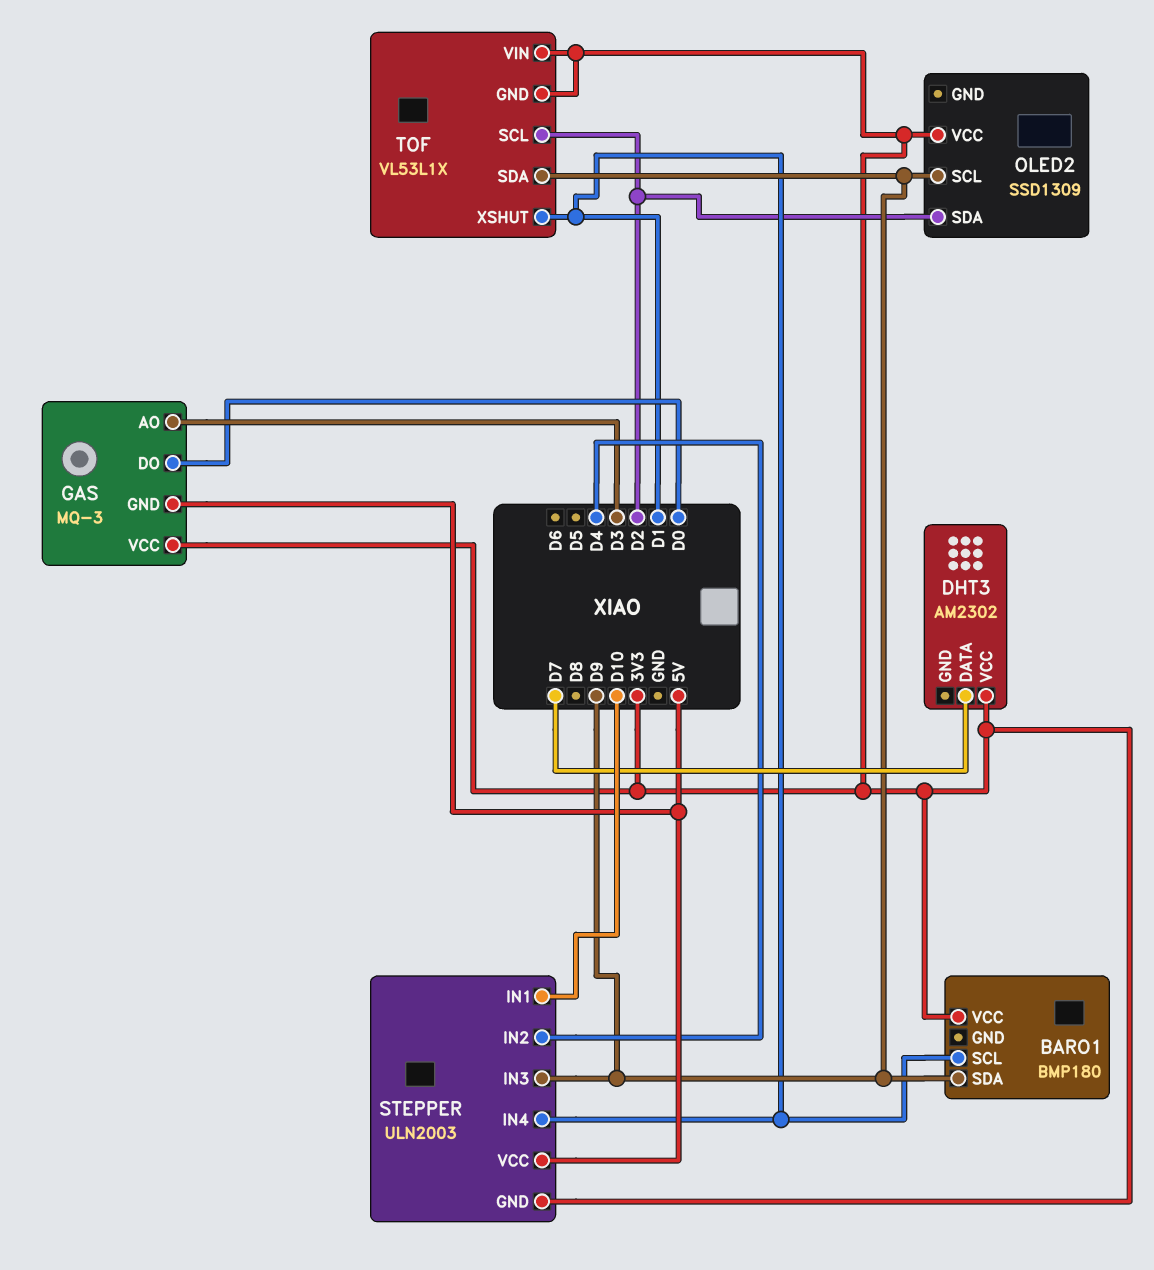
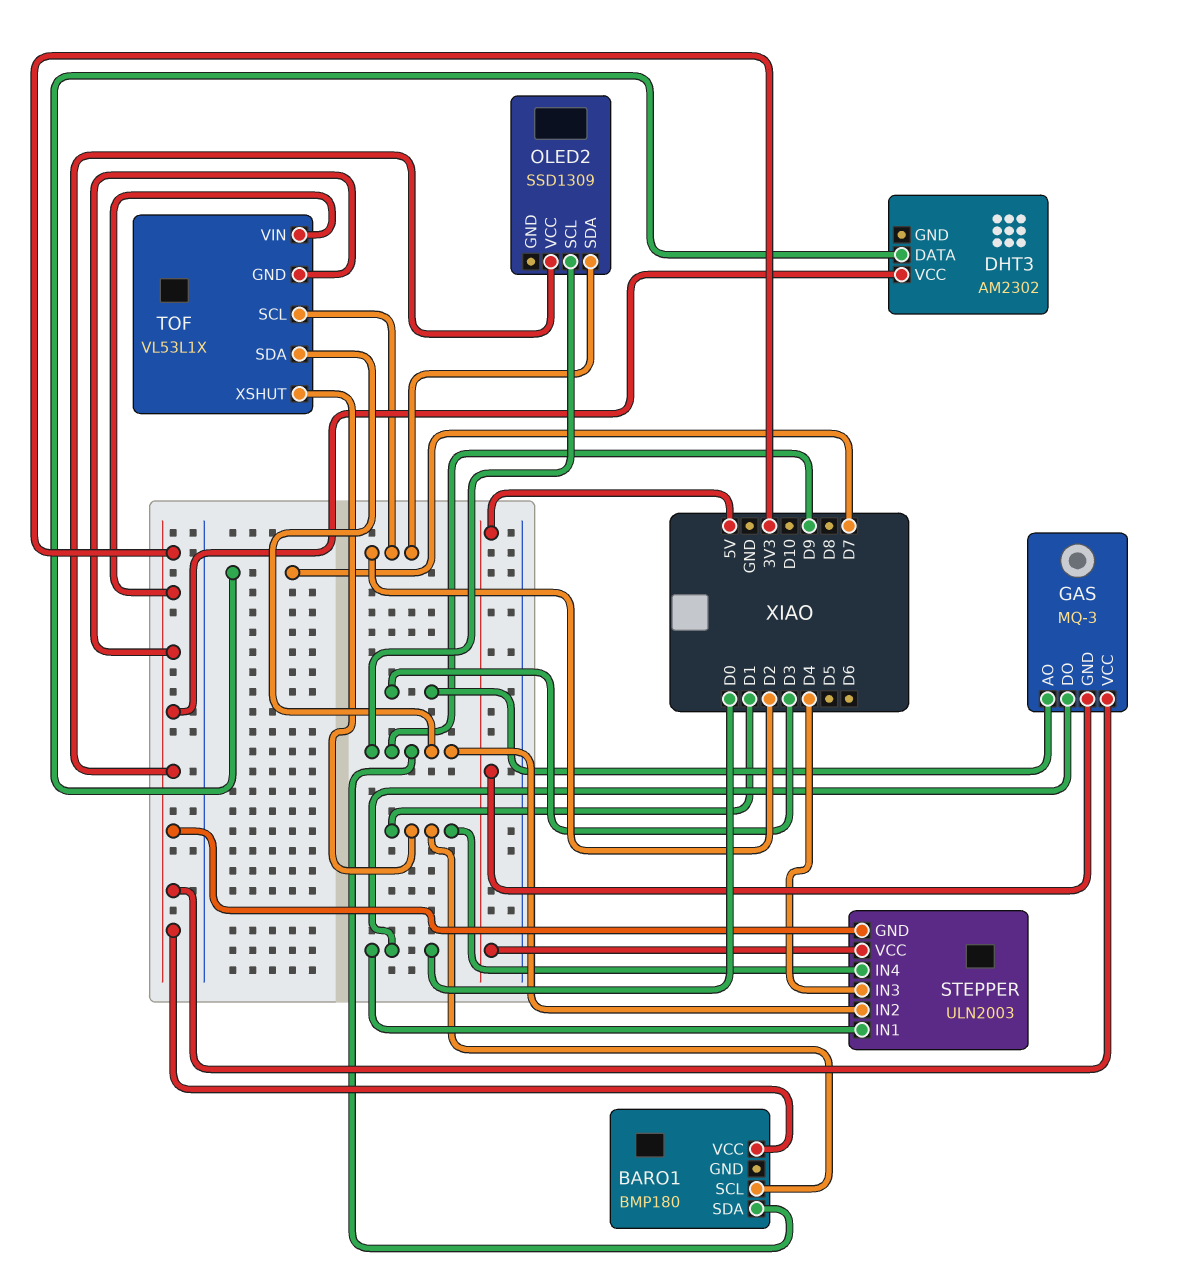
STEPPER pin IN1: D10 -> D0
STEPPER pin IN2: D4 -> D9
STEPPER pin IN3: D9 -> D4

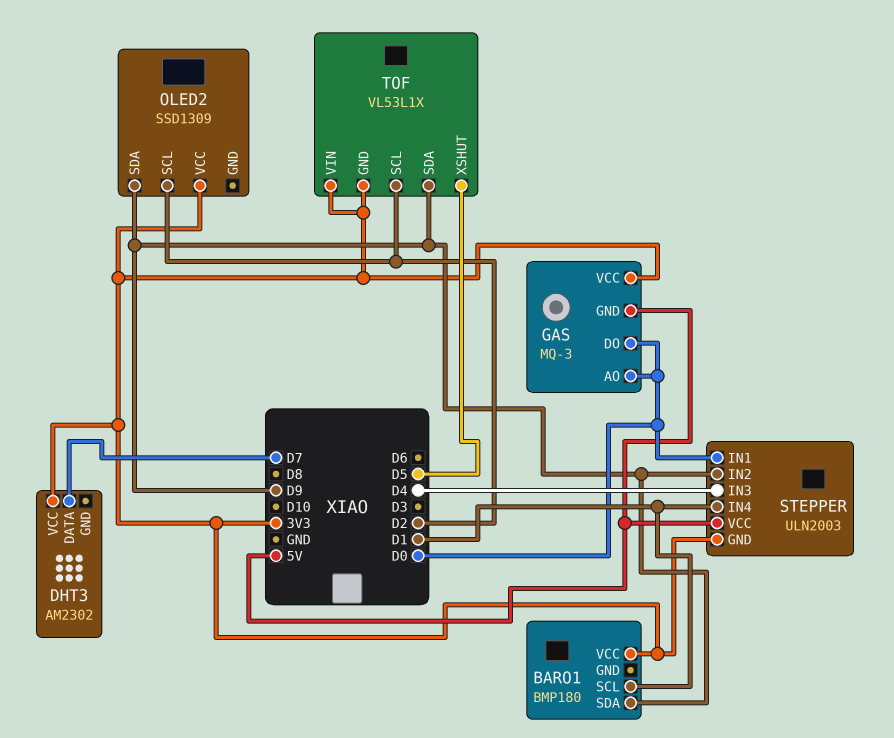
GAS pin AO: D3 -> D0
OLED2 pin SCL: D9 -> D2
OLED2 pin SDA: D2 -> D9
TOF pin XSHUT: D1 -> D5

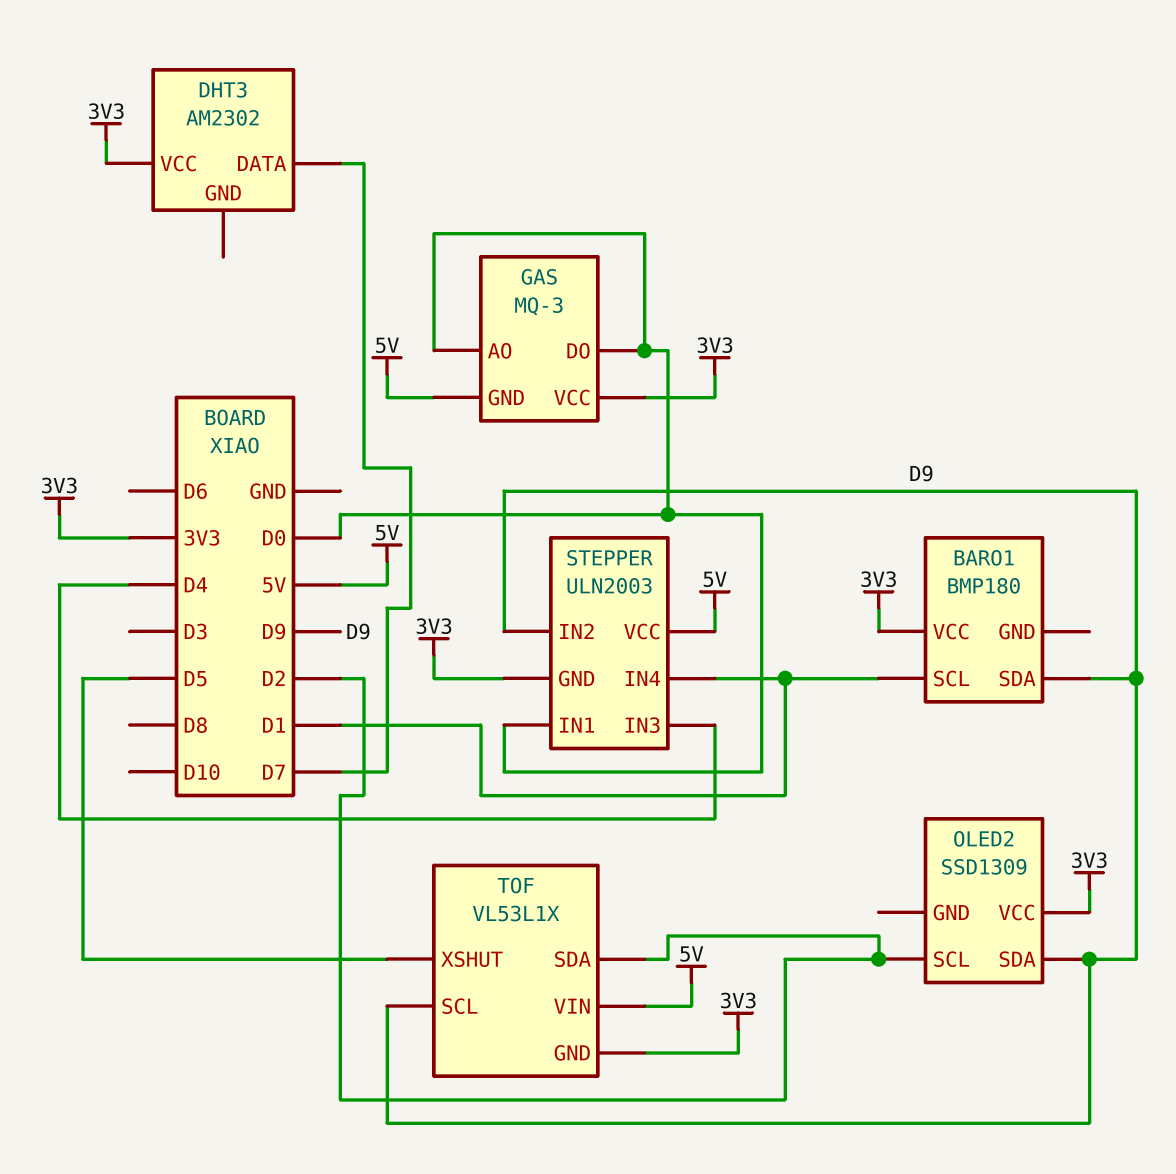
TOF pin SCL: D2 -> D9
TOF pin SDA: D9 -> D2
TOF pin VIN: 3V3 -> 5V

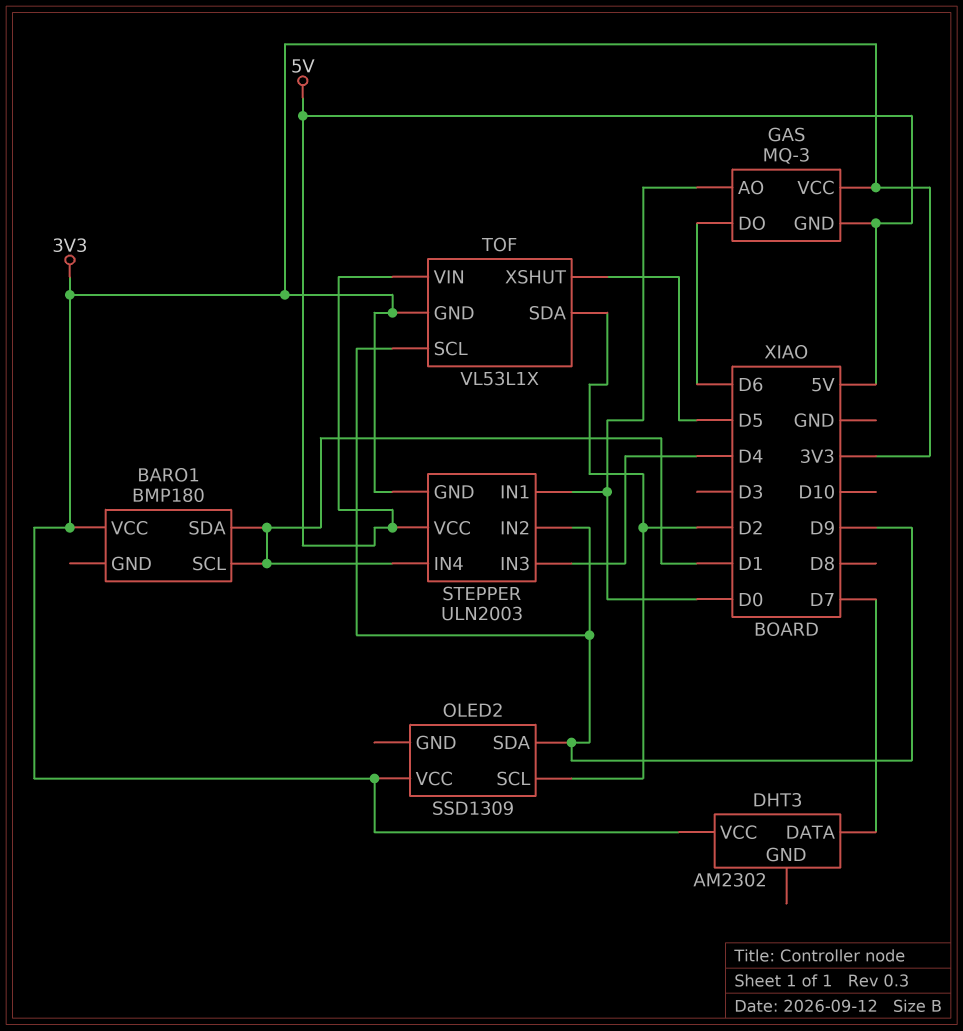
BARO1 pin SDA: D9 -> D1
GAS pin DO: D0 -> D6

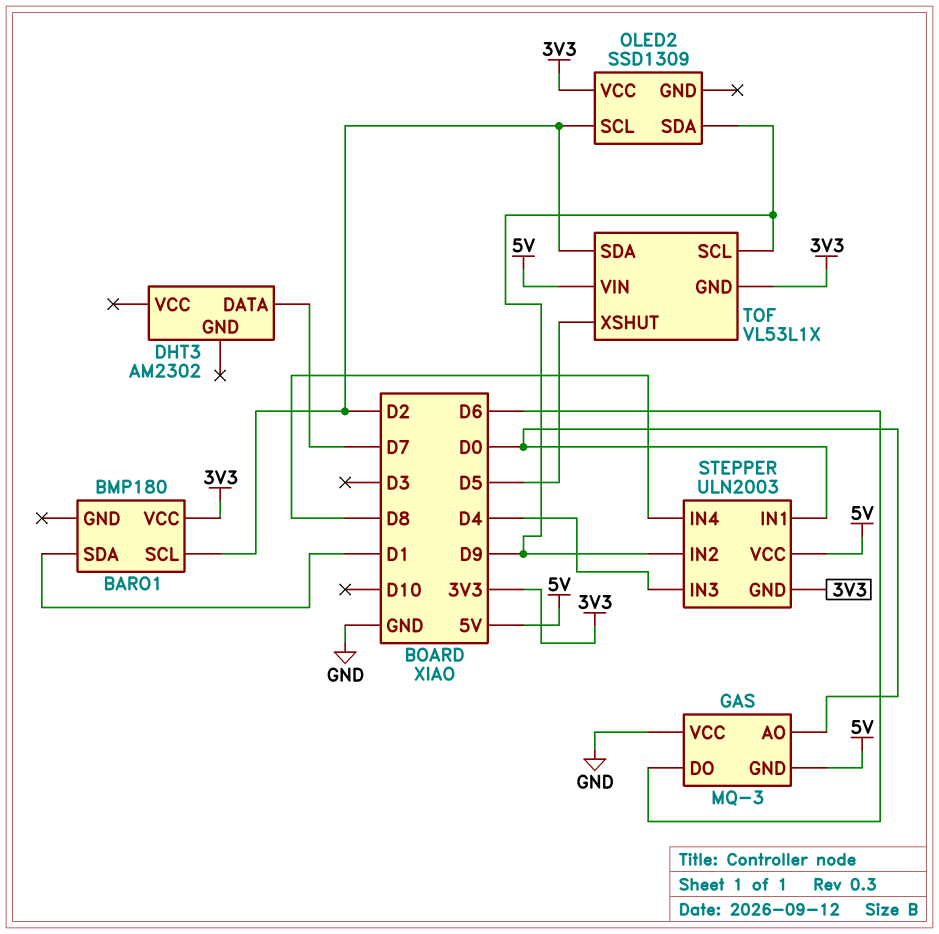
BARO1 pin SCL: D1 -> D2
DHT3 pin VCC: 3V3 -> none
GAS pin VCC: 3V3 -> GND
STEPPER pin IN4: D1 -> D8

